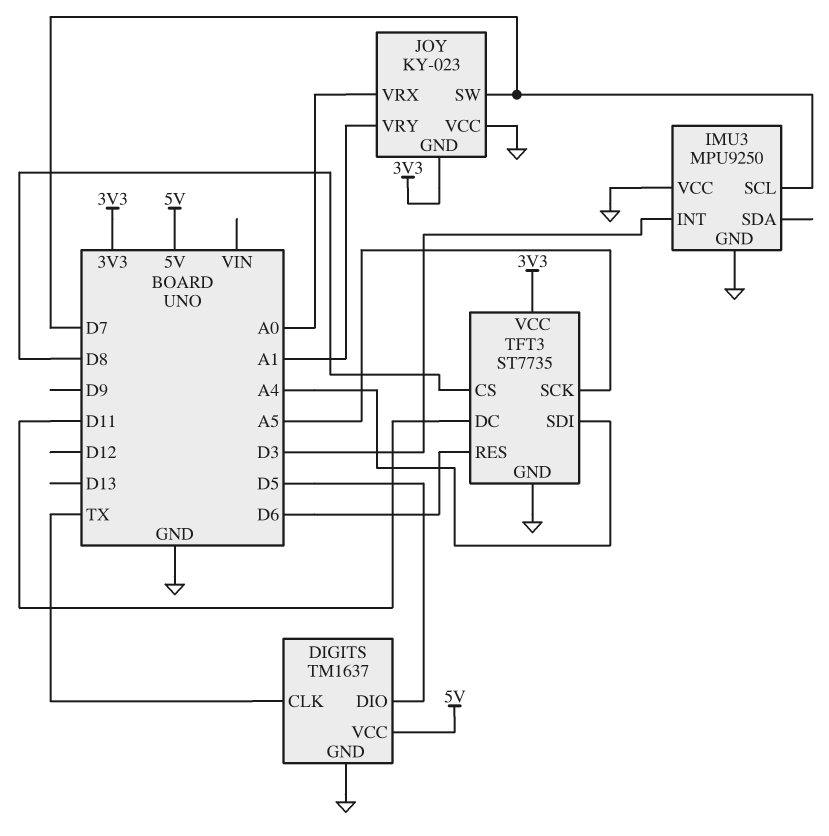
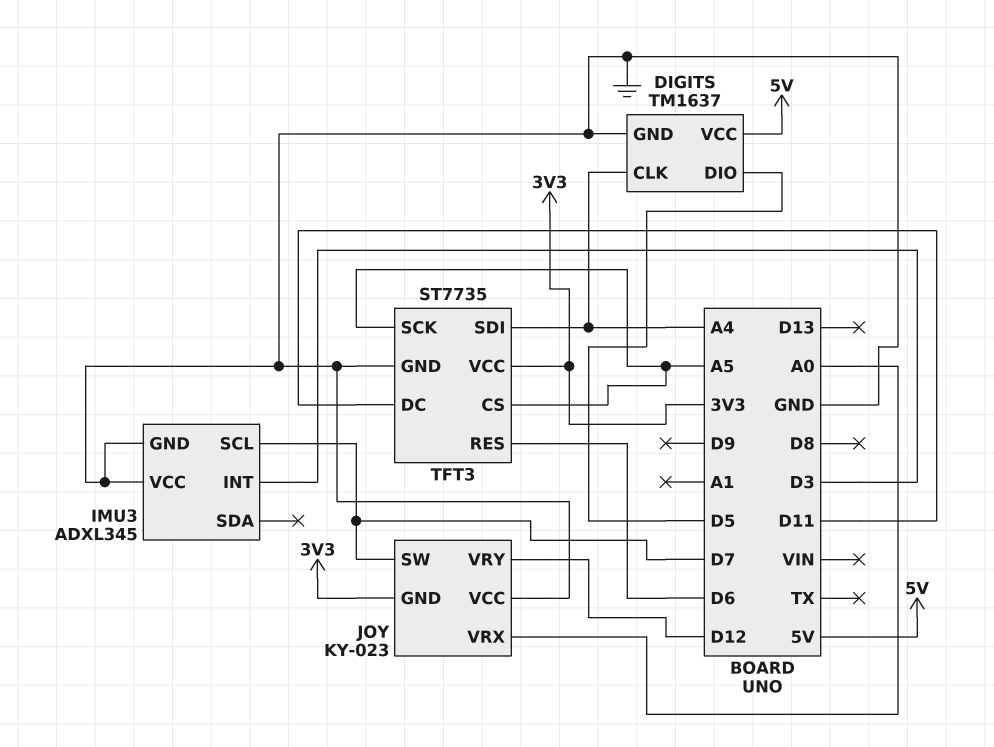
DIGITS pin CLK: TX -> A4
IMU3: MPU9250 -> ADXL345
JOY pin VRY: A1 -> D12
TFT3 pin CS: D8 -> A5

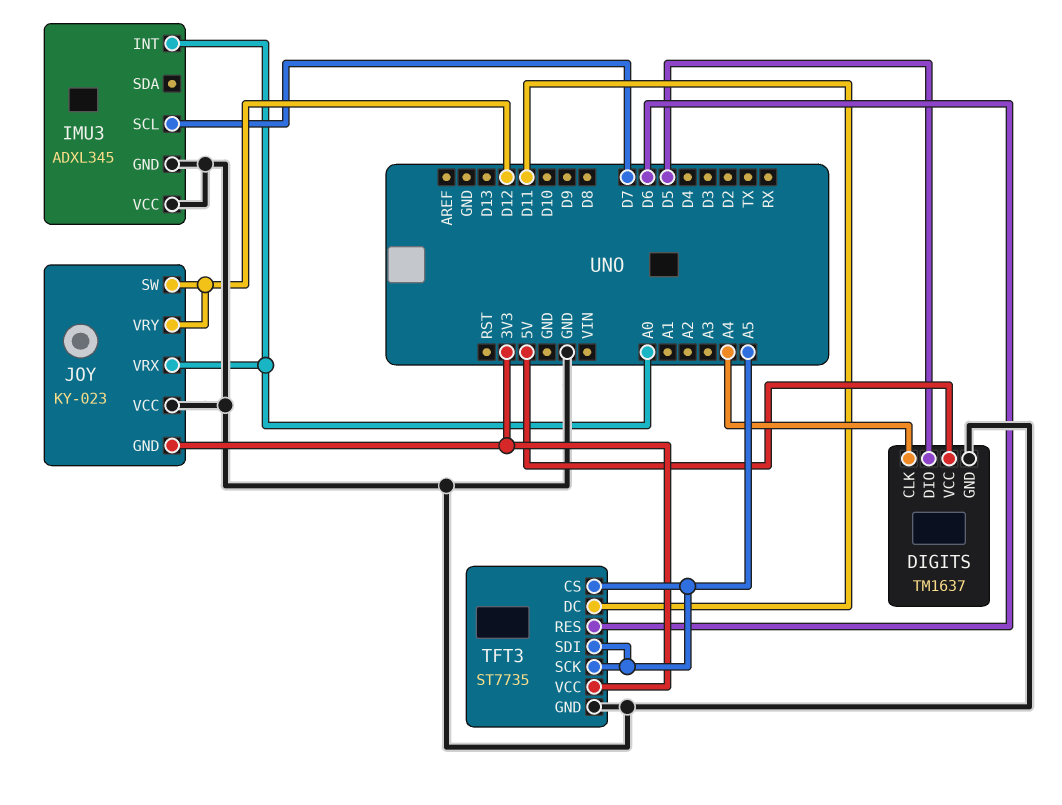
IMU3 pin INT: D3 -> A0
JOY pin SW: D7 -> D12
TFT3 pin SDI: A4 -> A5

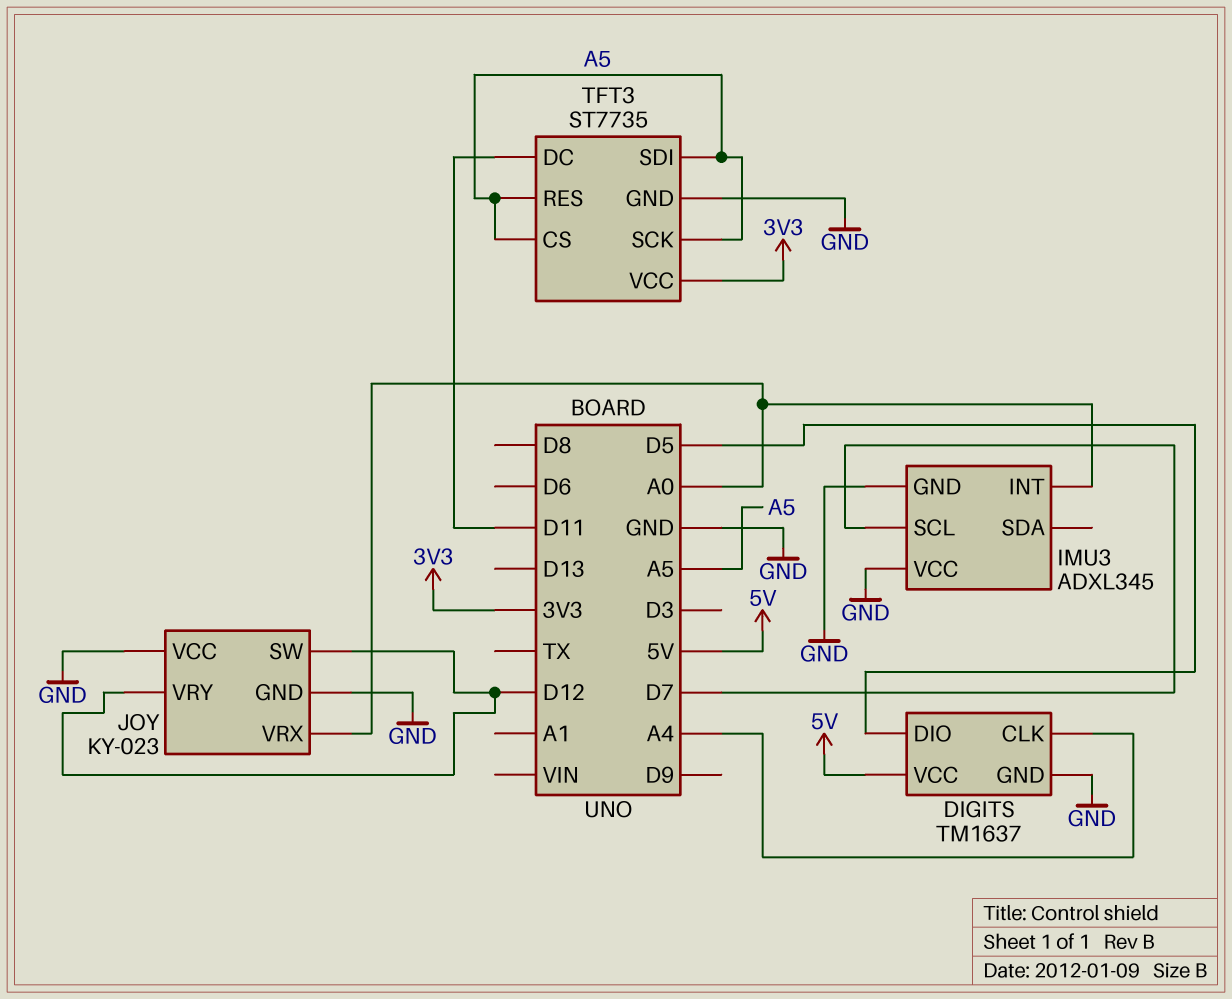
JOY pin GND: 3V3 -> GND
TFT3 pin RES: D6 -> A5

